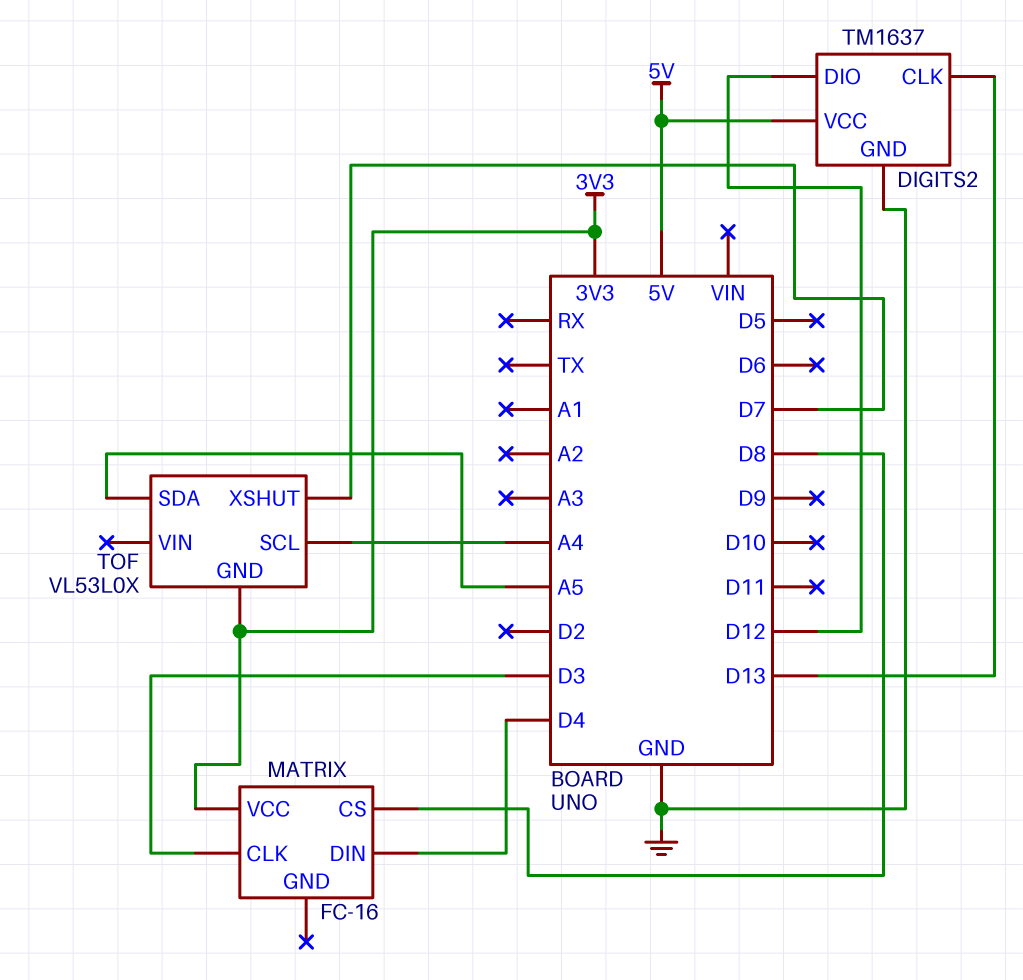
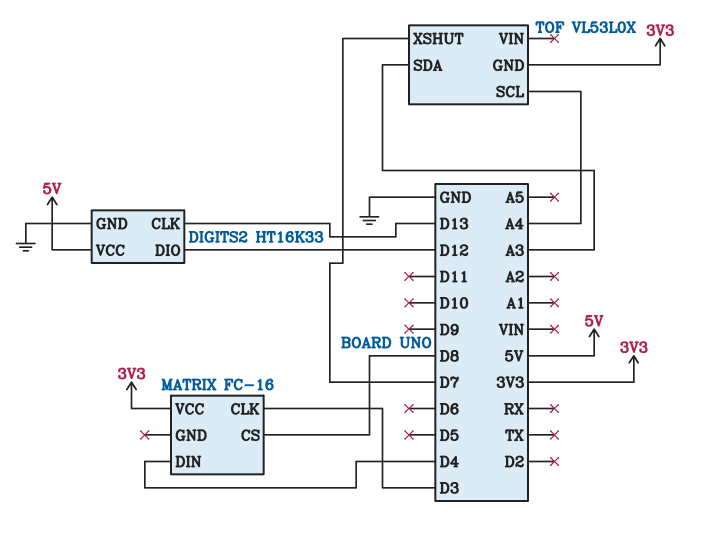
DIGITS2: TM1637 -> HT16K33
TOF pin SDA: A5 -> A3

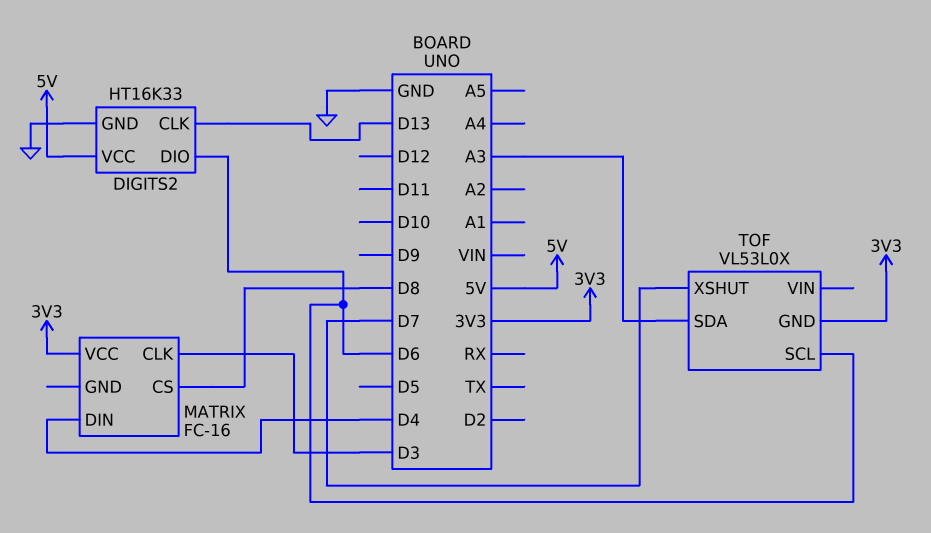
DIGITS2 pin DIO: D12 -> D6
TOF pin SCL: A4 -> D6

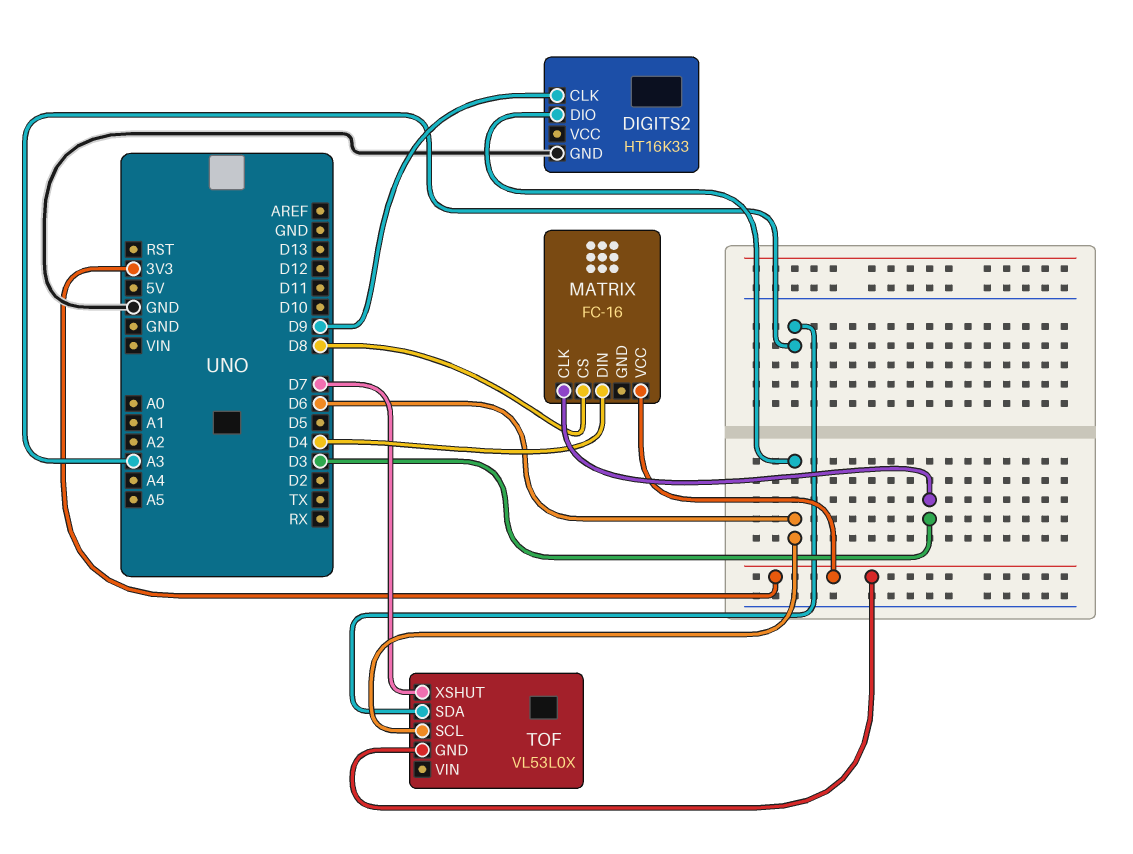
DIGITS2 pin CLK: D13 -> D9
DIGITS2 pin VCC: 5V -> none

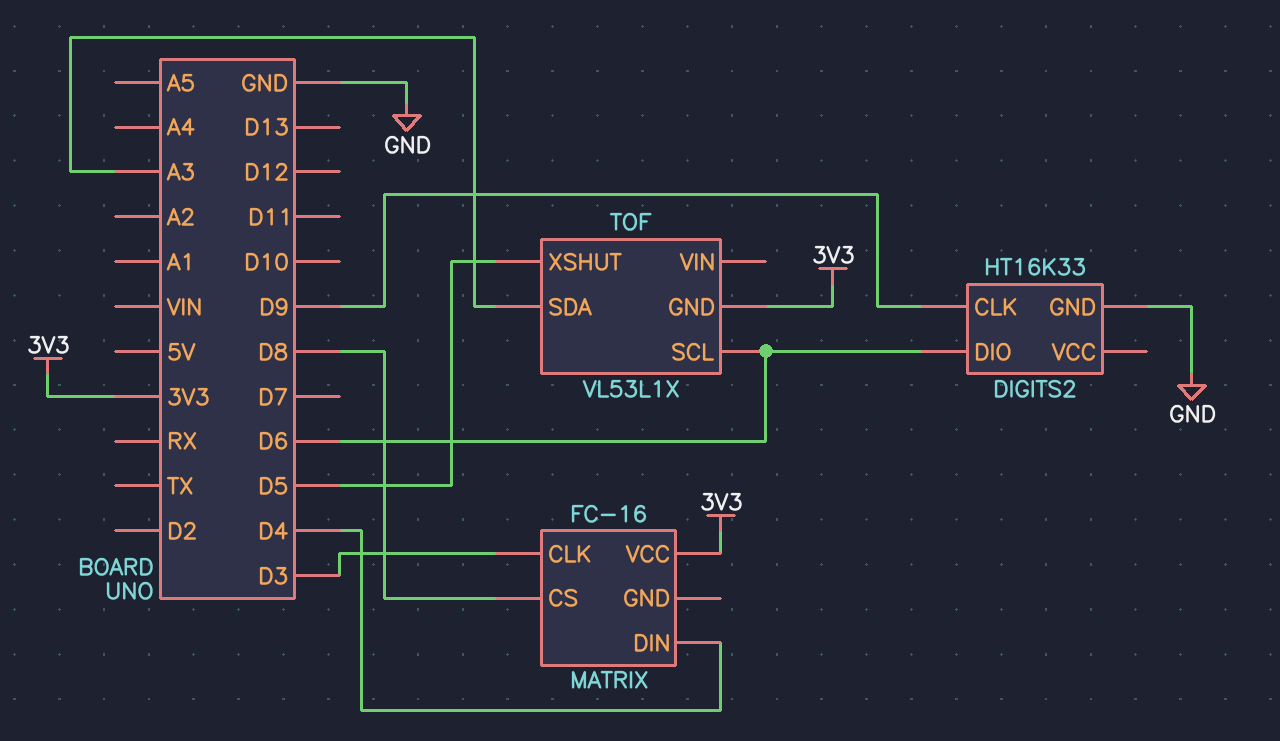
TOF: VL53L0X -> VL53L1X
TOF pin XSHUT: D7 -> D5

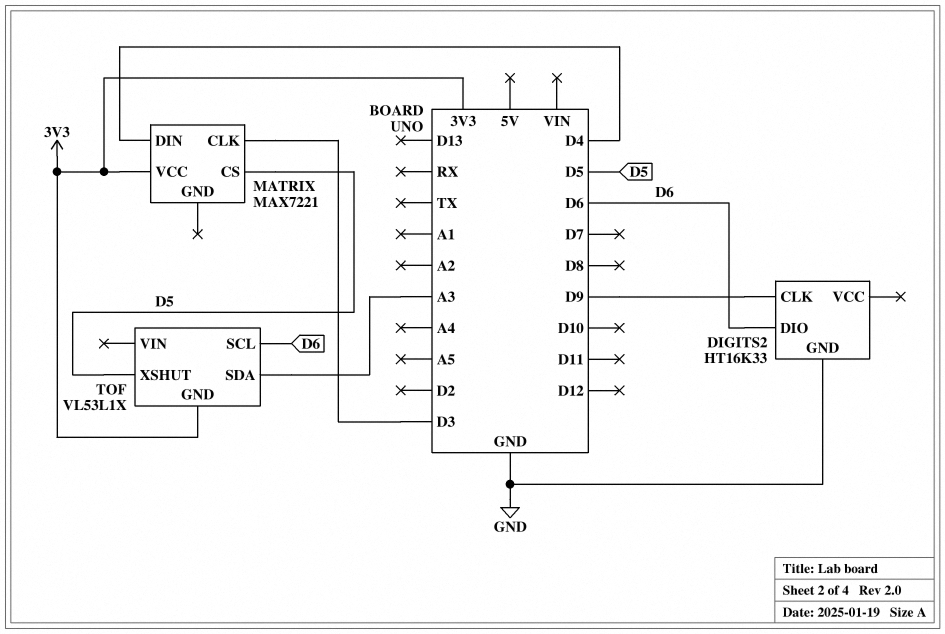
MATRIX: FC-16 -> MAX7221
MATRIX pin CS: D8 -> D5

